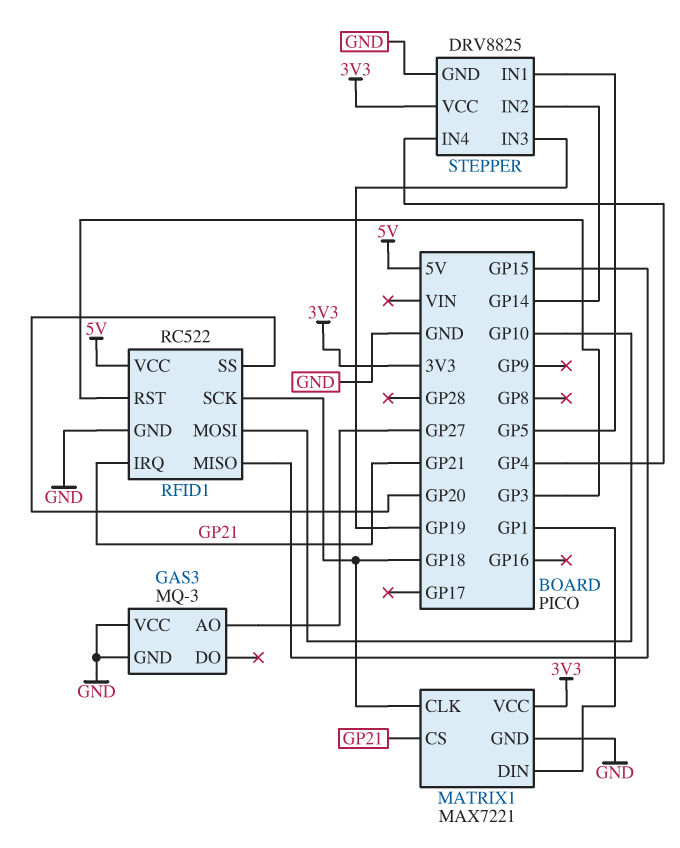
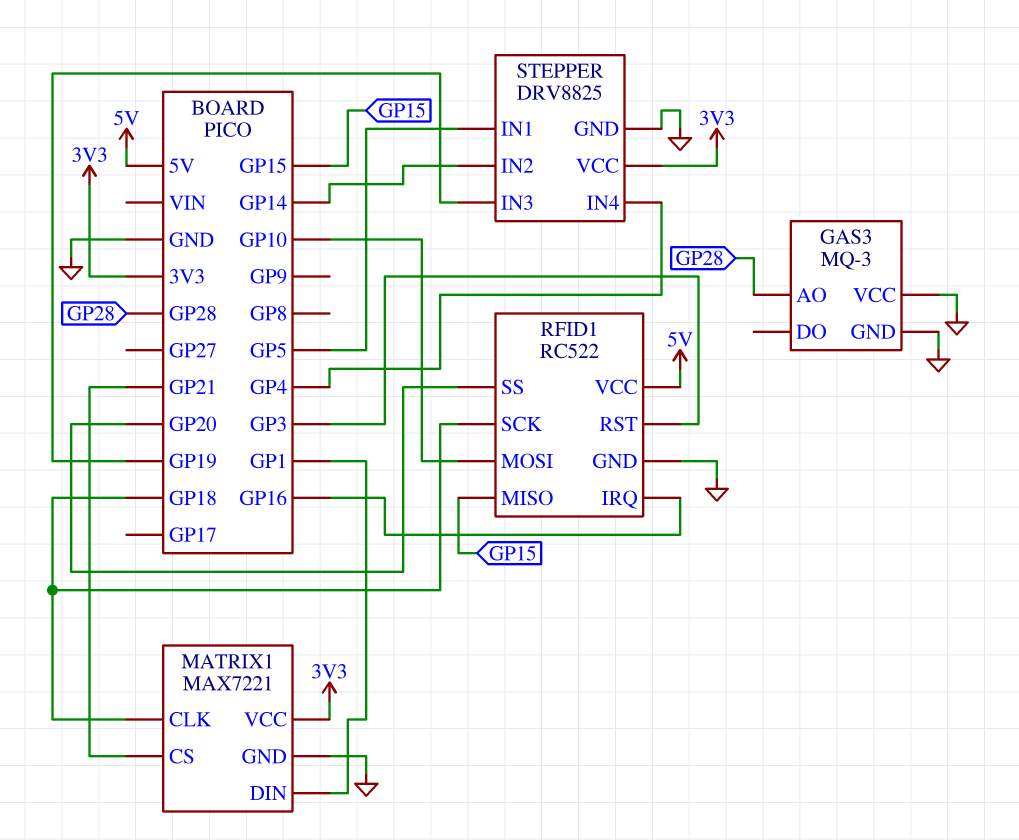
GAS3 pin AO: GP27 -> GP28
RFID1 pin IRQ: GP21 -> GP16

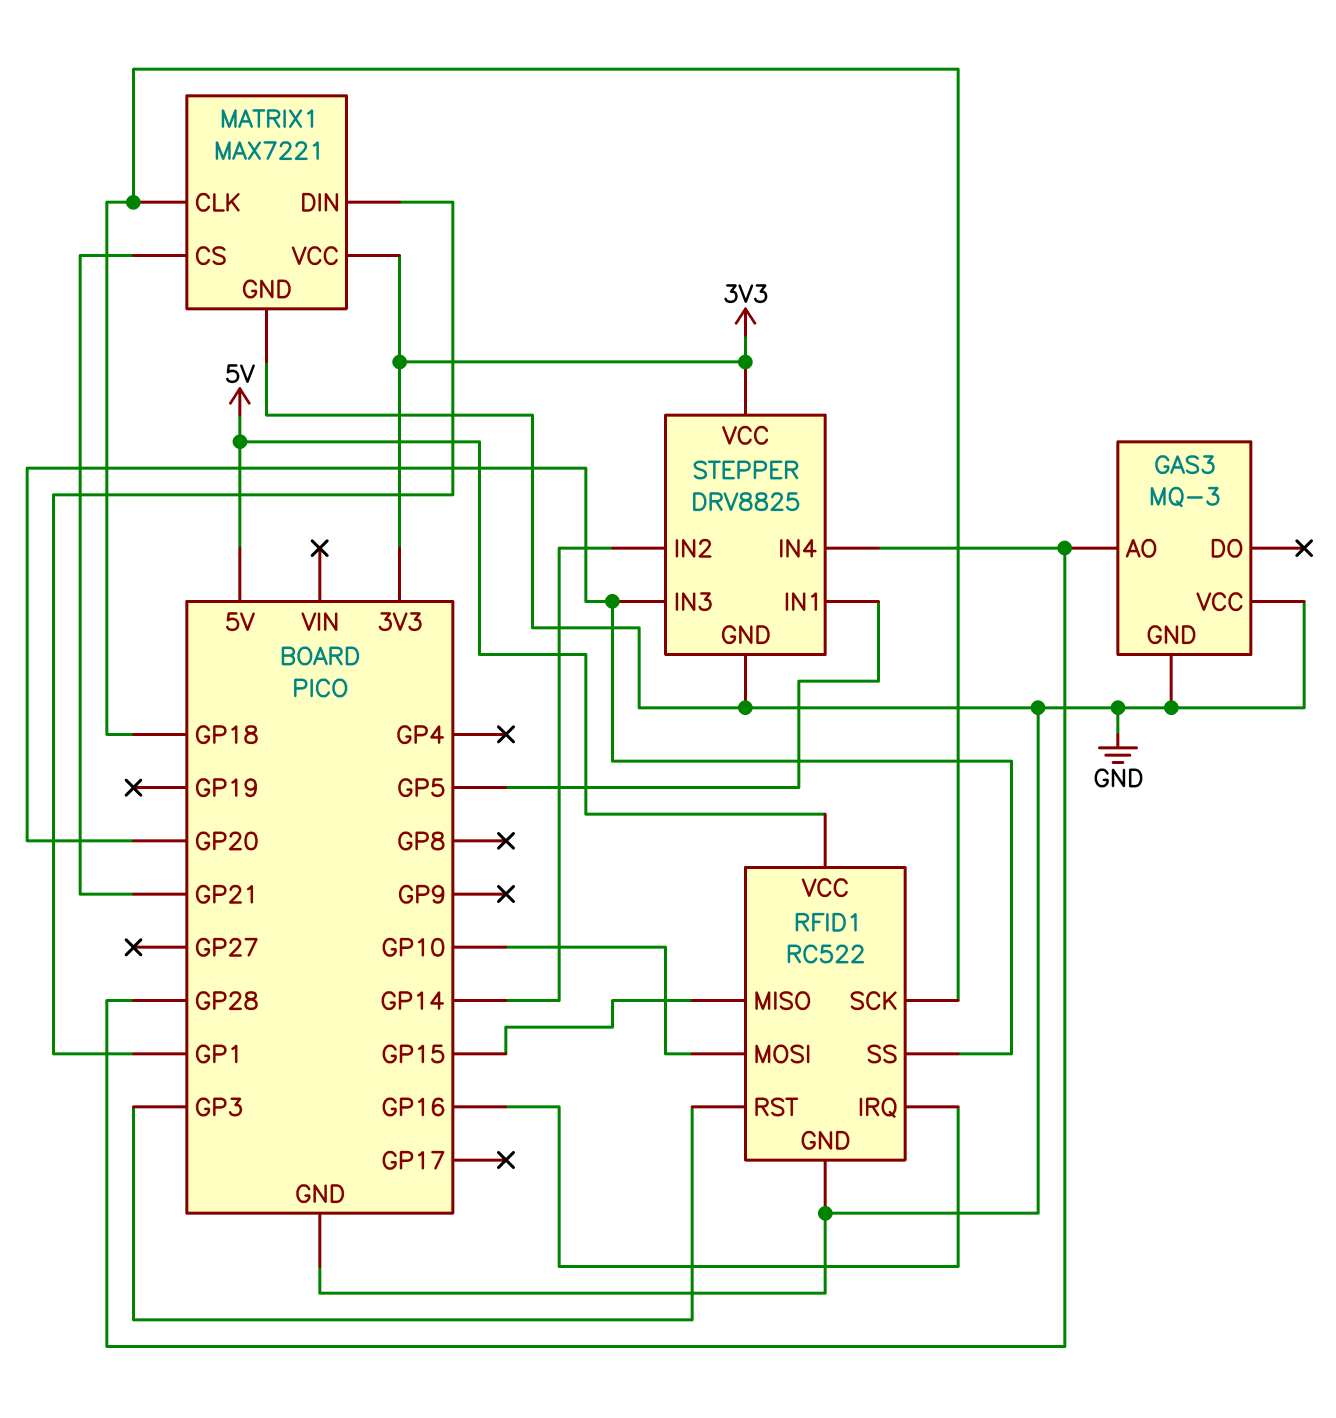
STEPPER pin IN3: GP19 -> GP20
STEPPER pin IN4: GP4 -> GP28

